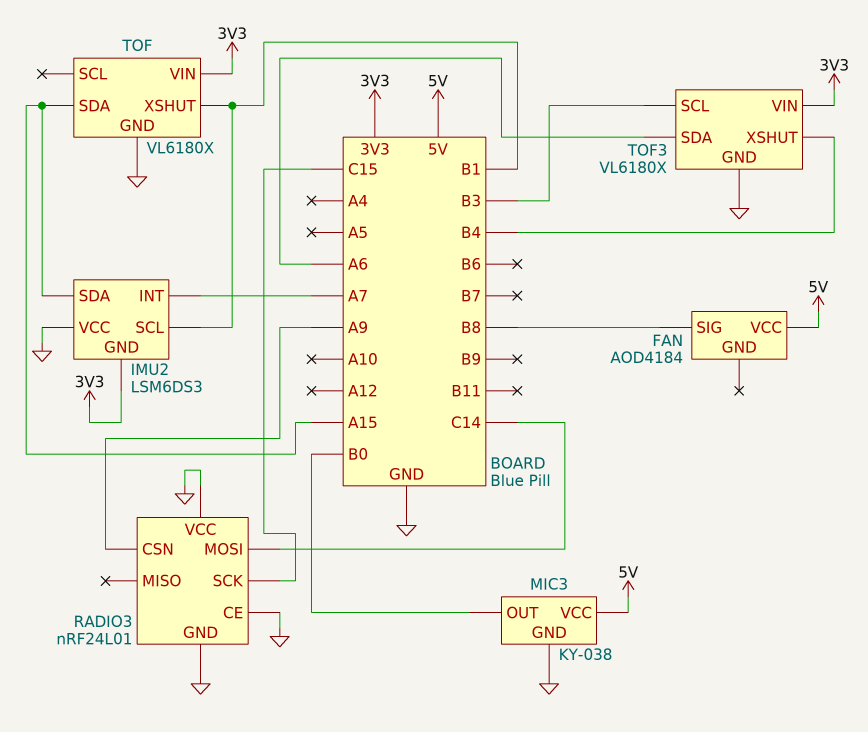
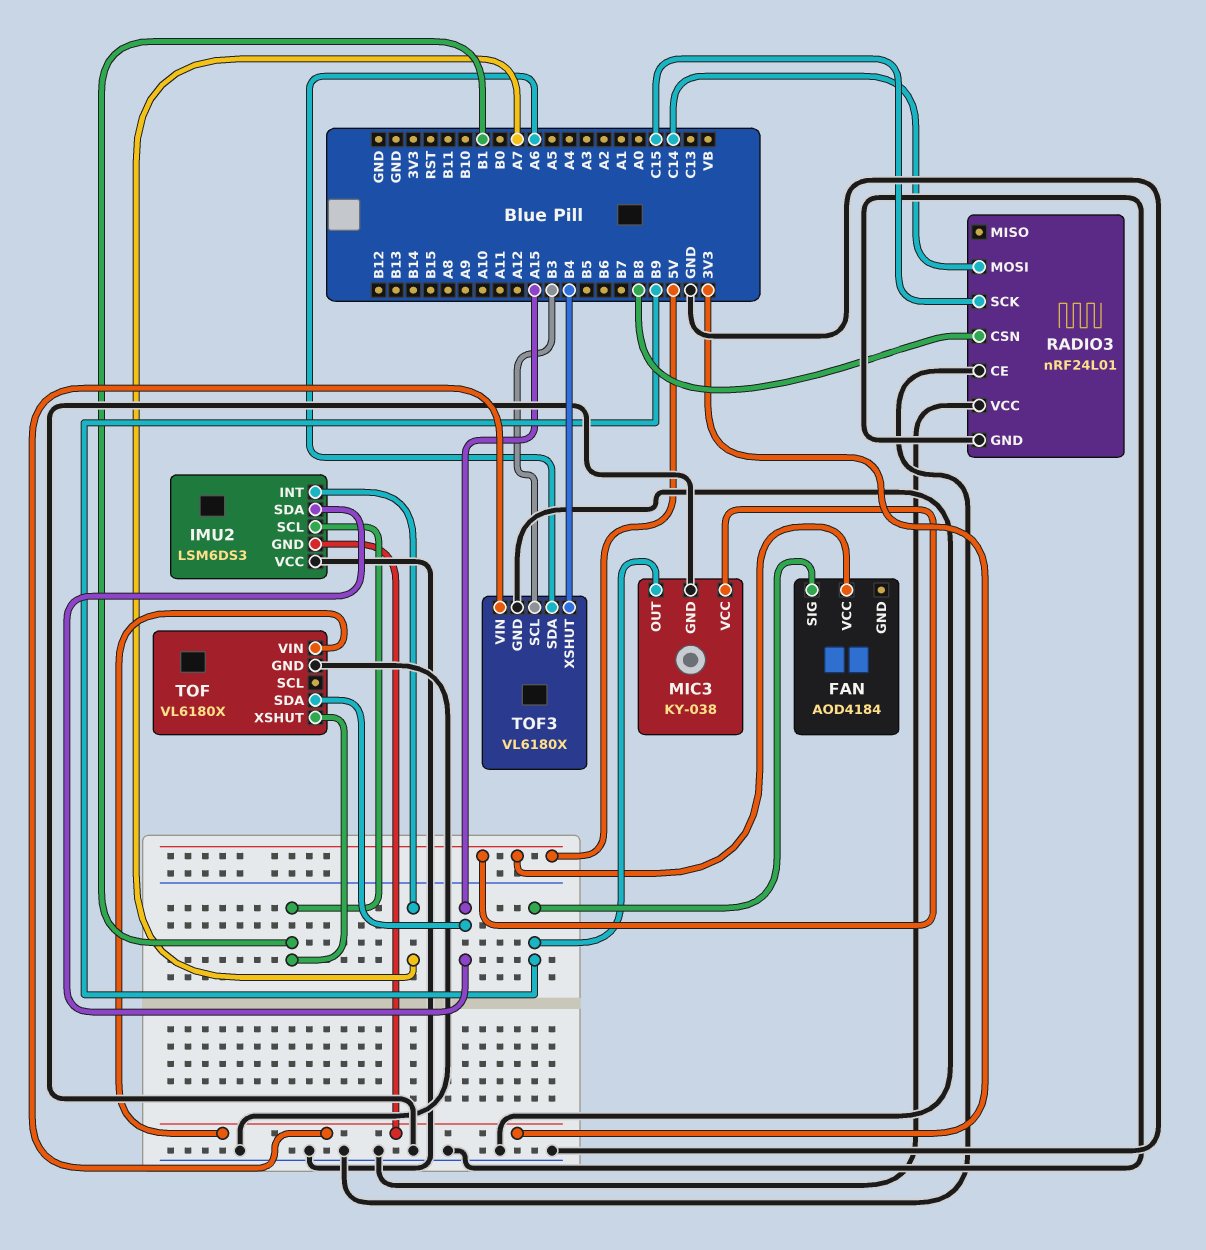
FAN pin SIG: B8 -> B9
MIC3 pin OUT: B0 -> B9
RADIO3 pin CSN: A9 -> B8

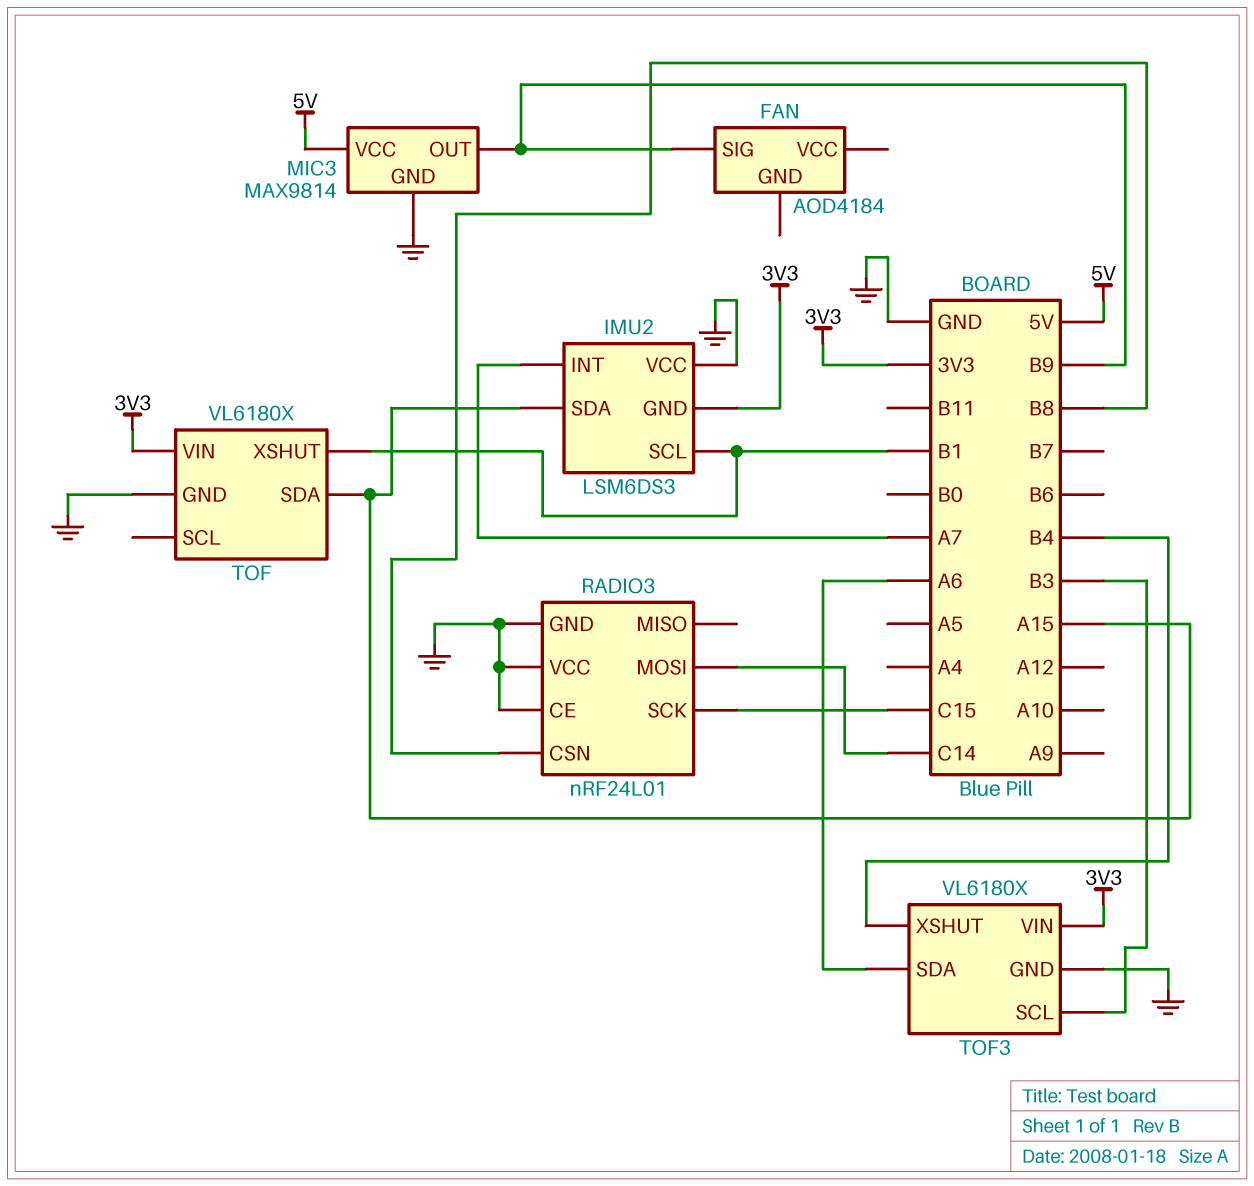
FAN pin VCC: 5V -> none
MIC3: KY-038 -> MAX9814

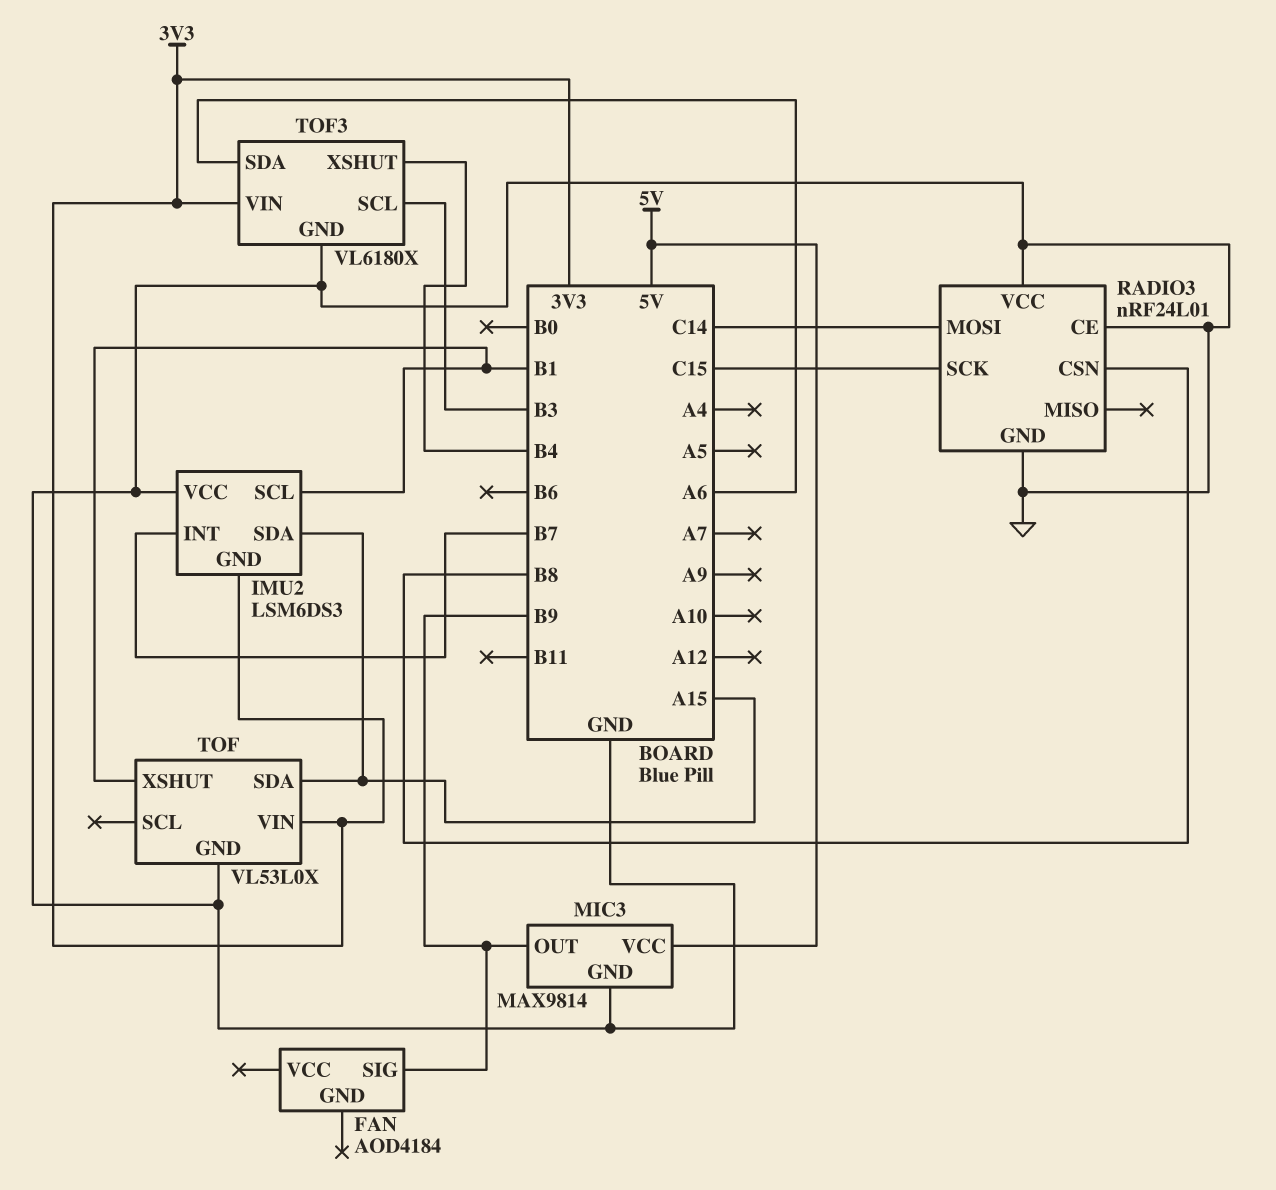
IMU2 pin INT: A7 -> B7
TOF: VL6180X -> VL53L0X

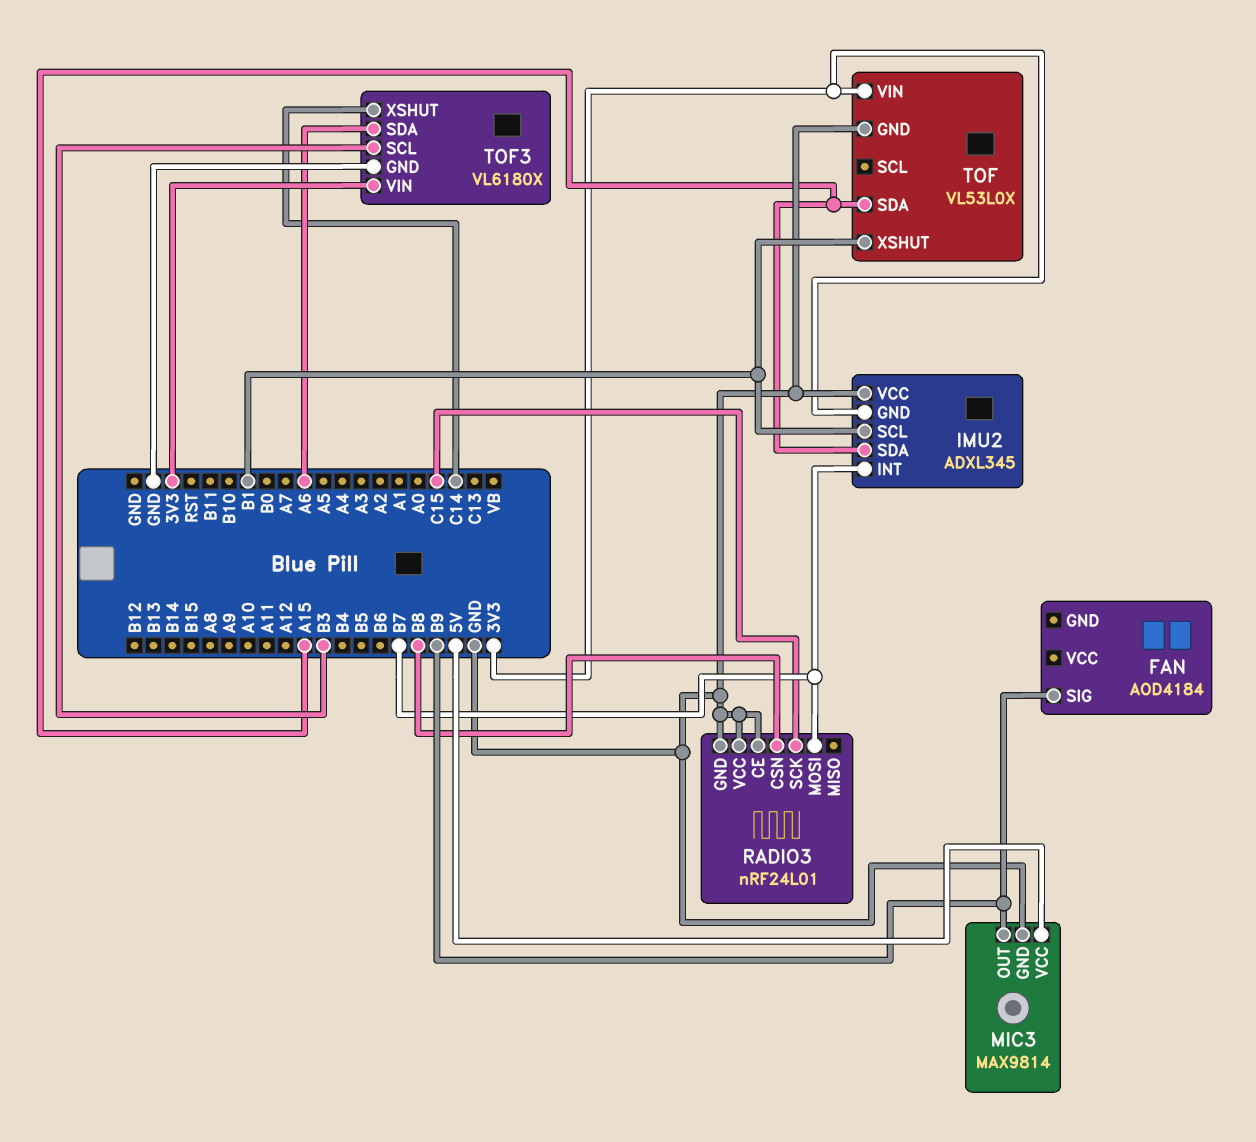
IMU2: LSM6DS3 -> ADXL345
RADIO3 pin MOSI: C14 -> B7
TOF3 pin XSHUT: B4 -> C14

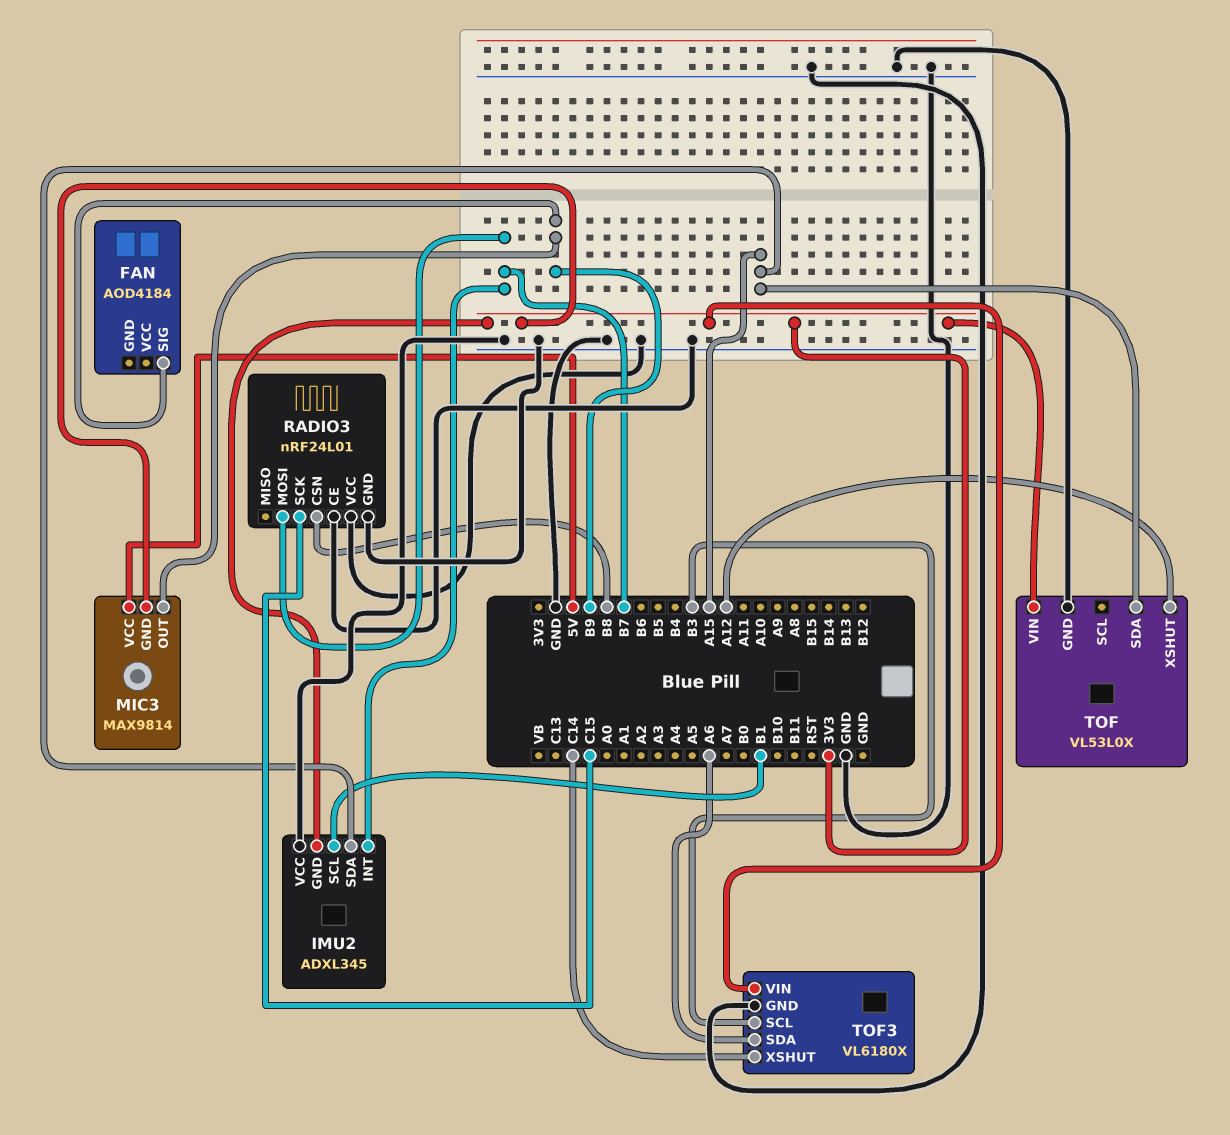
MIC3 pin GND: GND -> 3V3
TOF pin XSHUT: B1 -> A12

